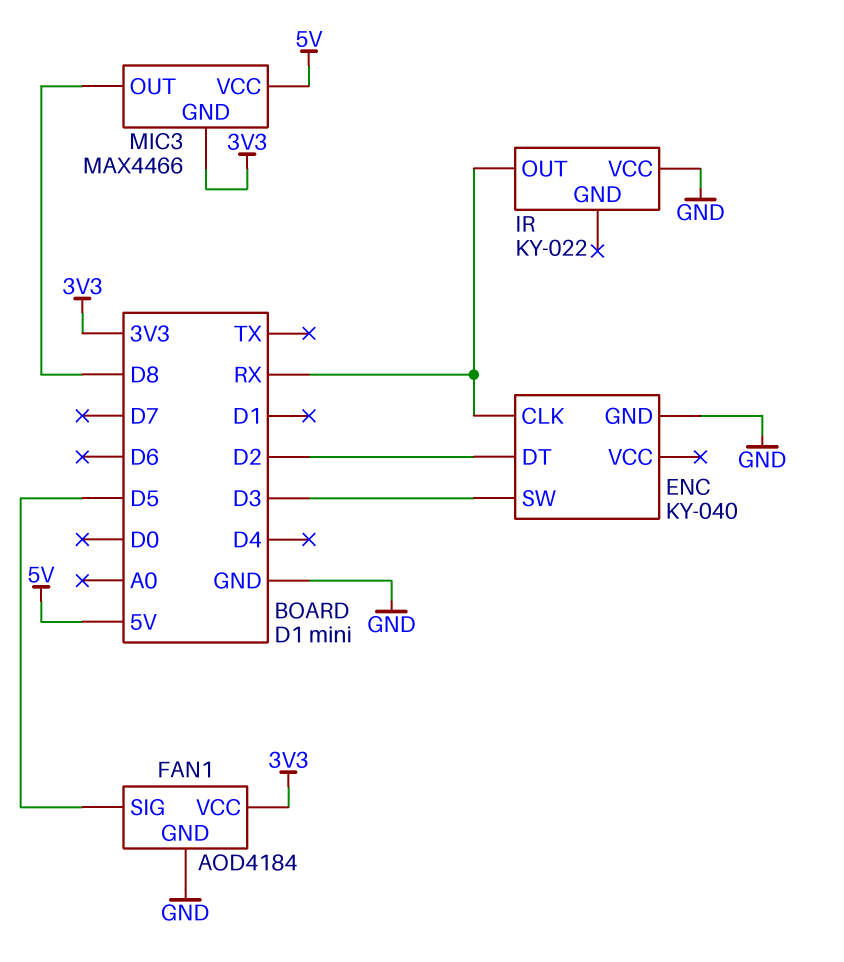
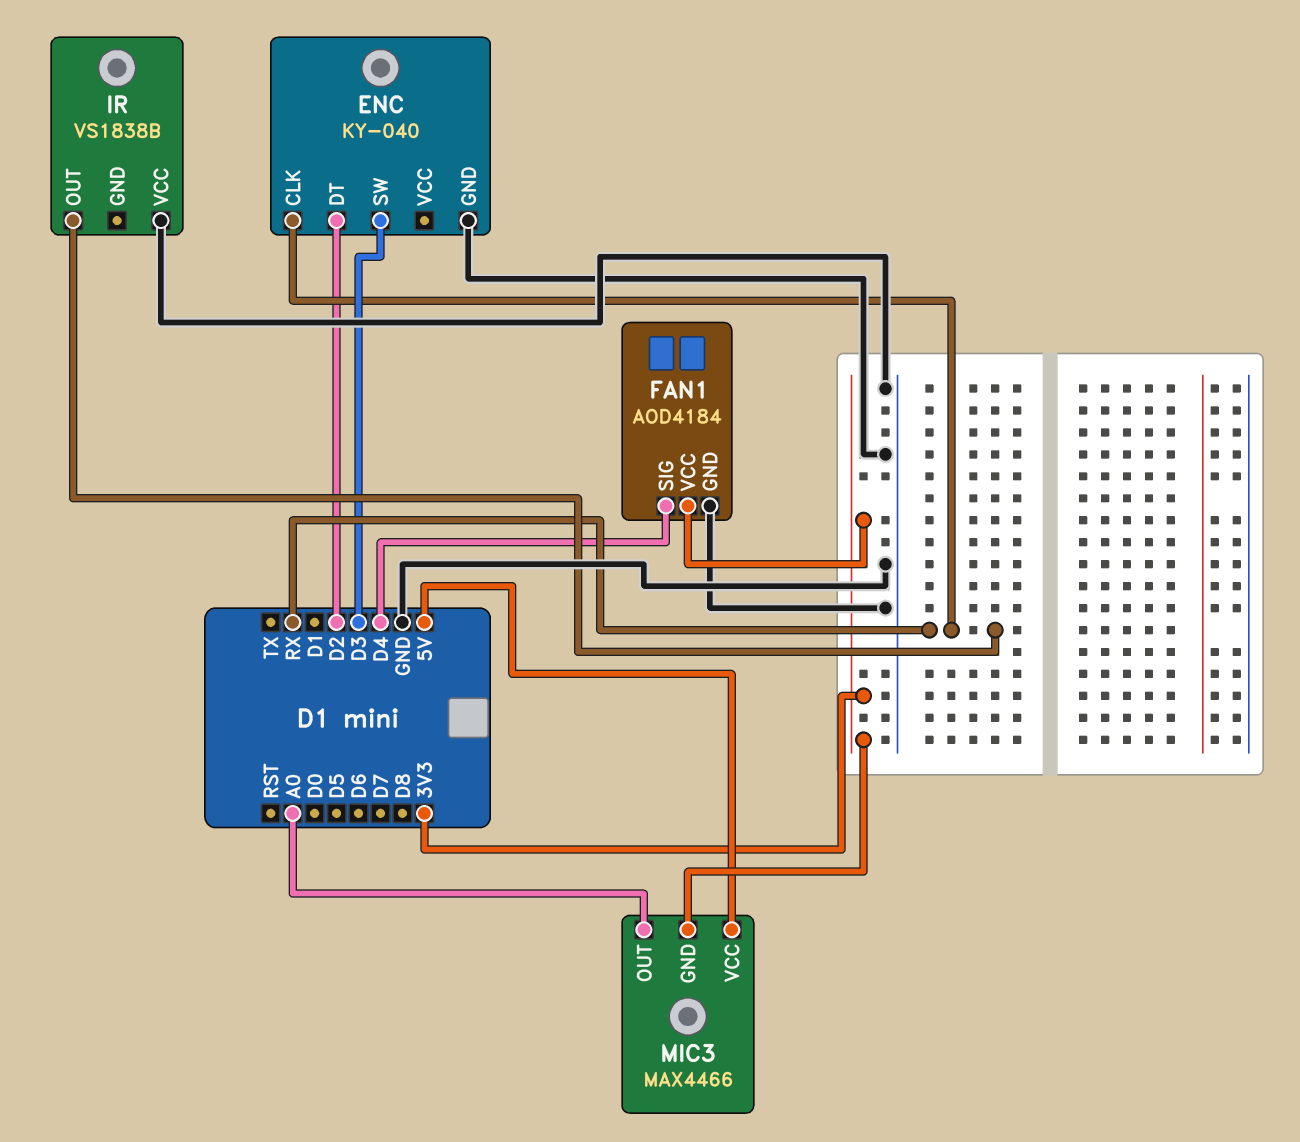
FAN1 pin SIG: D5 -> D4
IR: KY-022 -> VS1838B
MIC3 pin OUT: D8 -> A0

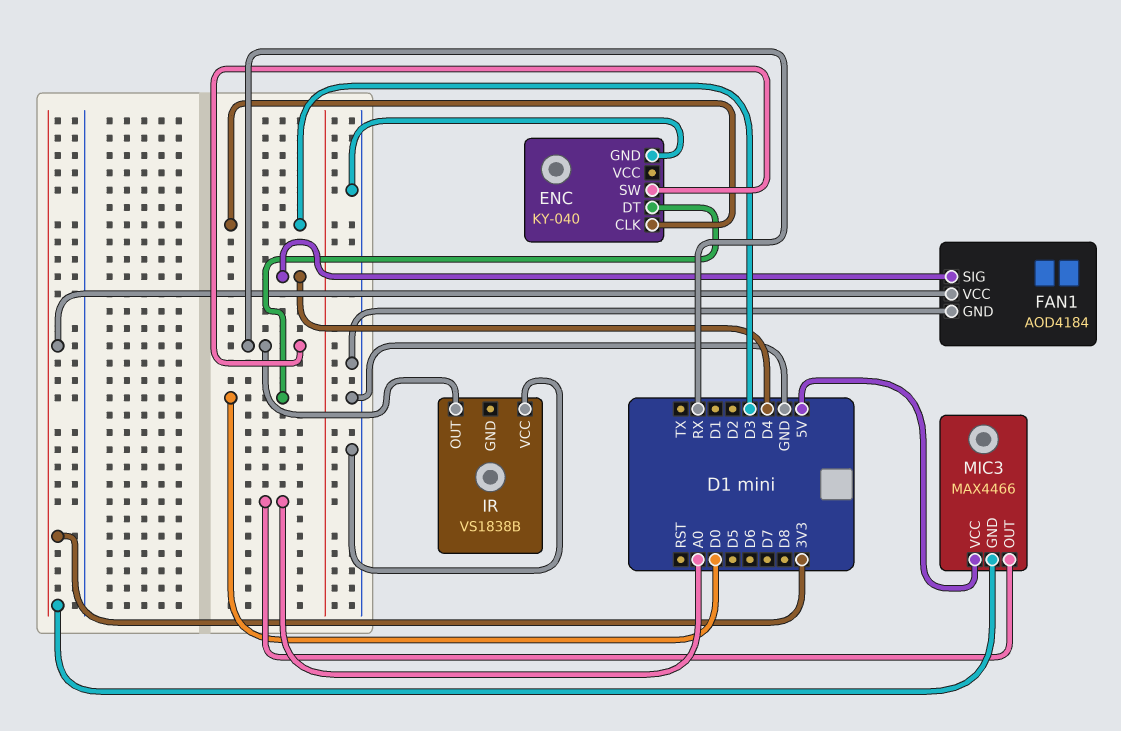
ENC pin CLK: RX -> D3
ENC pin DT: D2 -> D0
ENC pin SW: D3 -> RX

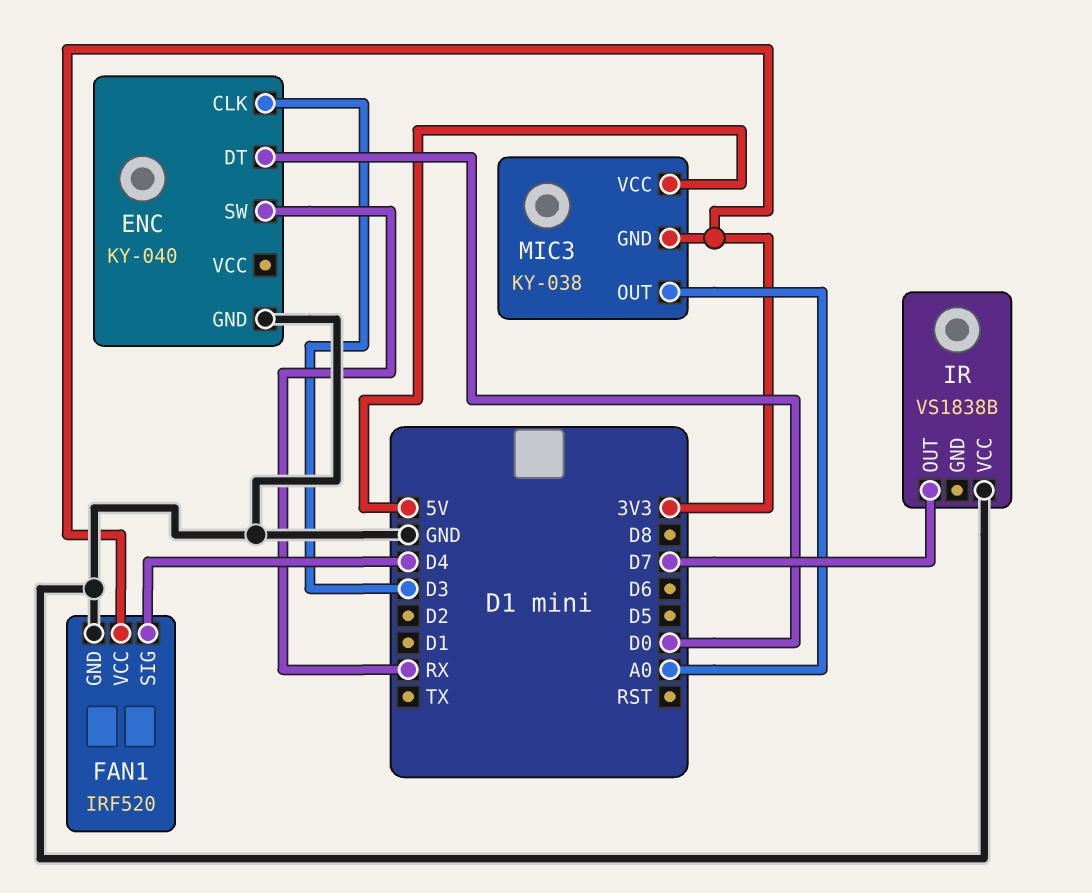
FAN1: AOD4184 -> IRF520
IR pin OUT: RX -> D7
MIC3: MAX4466 -> KY-038

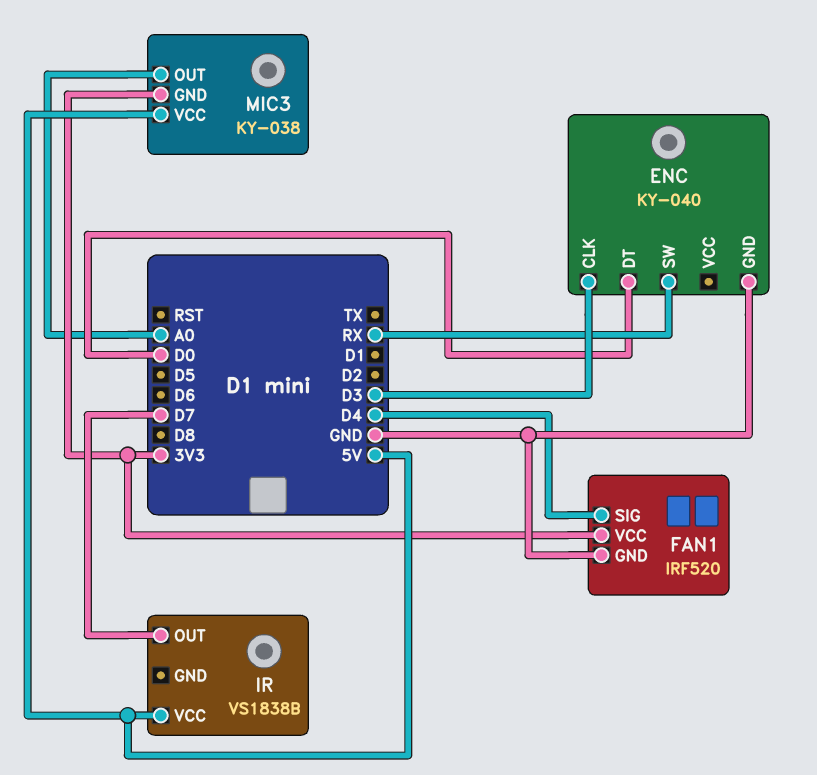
IR pin VCC: GND -> 5V

